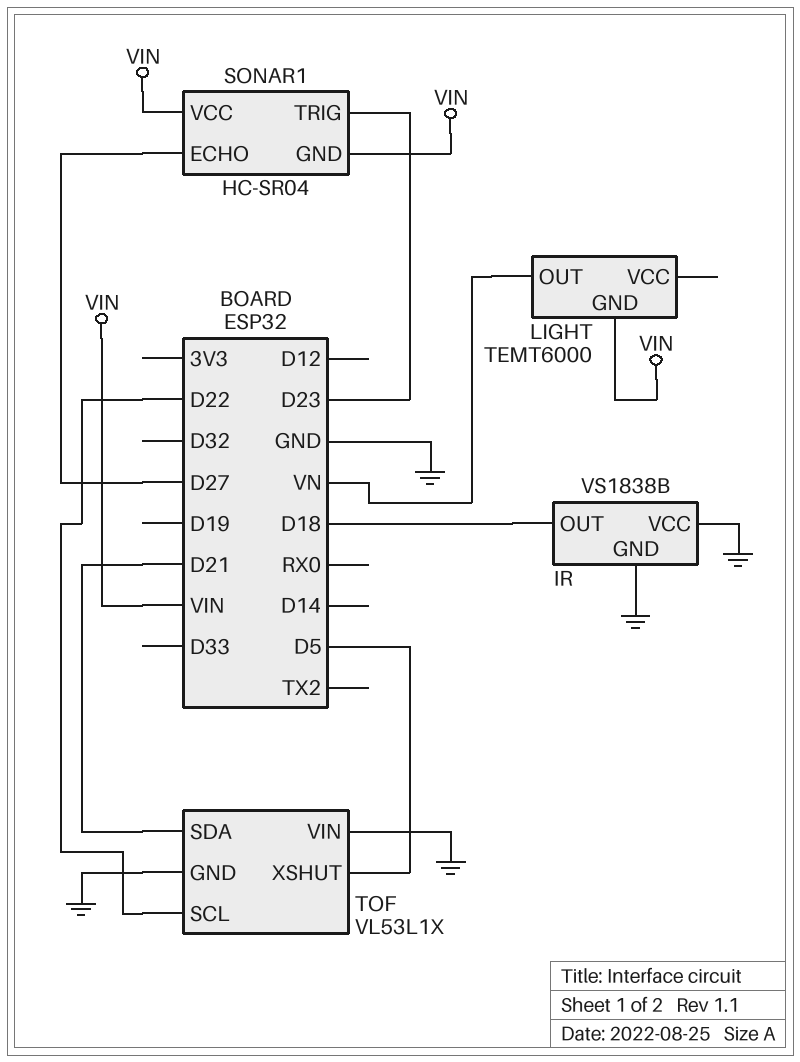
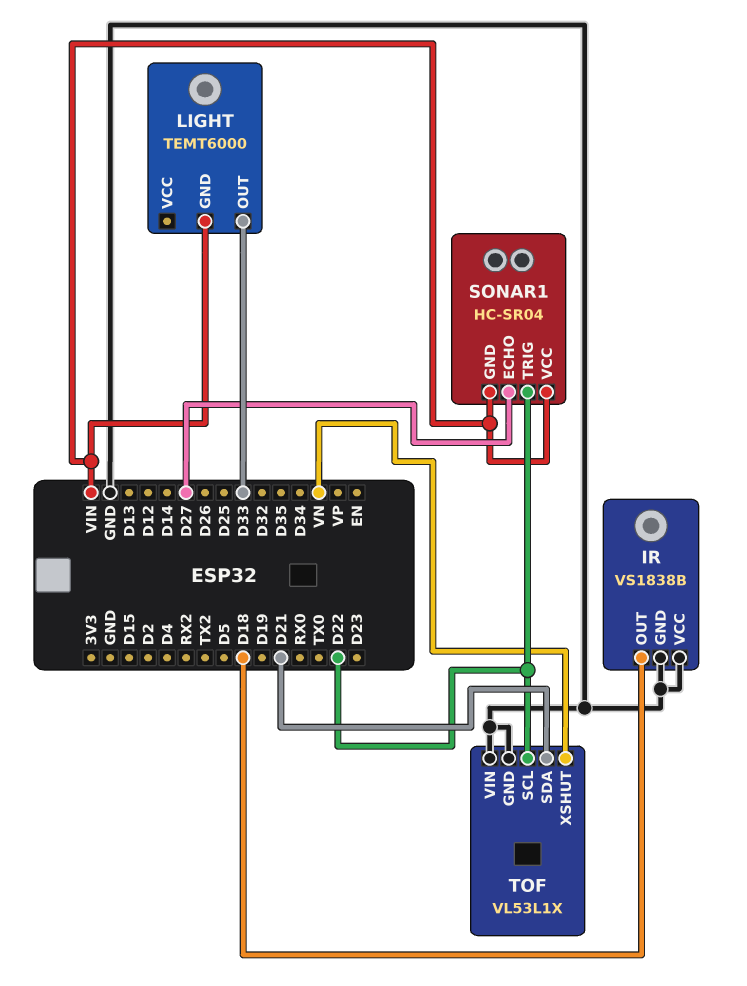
LIGHT pin OUT: VN -> D33
SONAR1 pin TRIG: D23 -> D22
TOF pin XSHUT: D5 -> VN

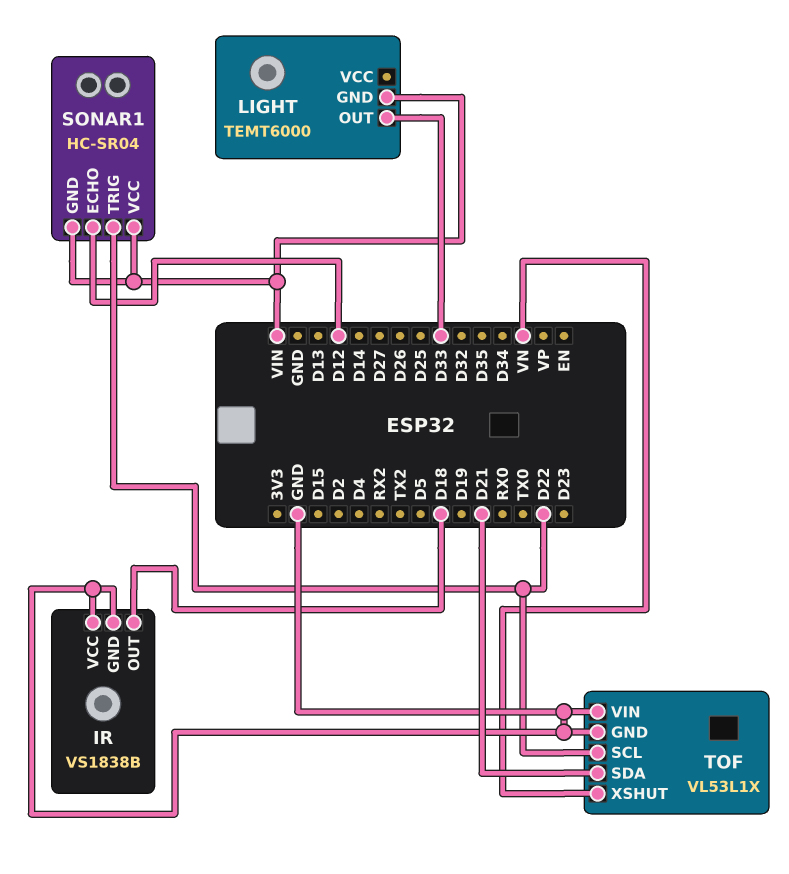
SONAR1 pin ECHO: D27 -> D12

